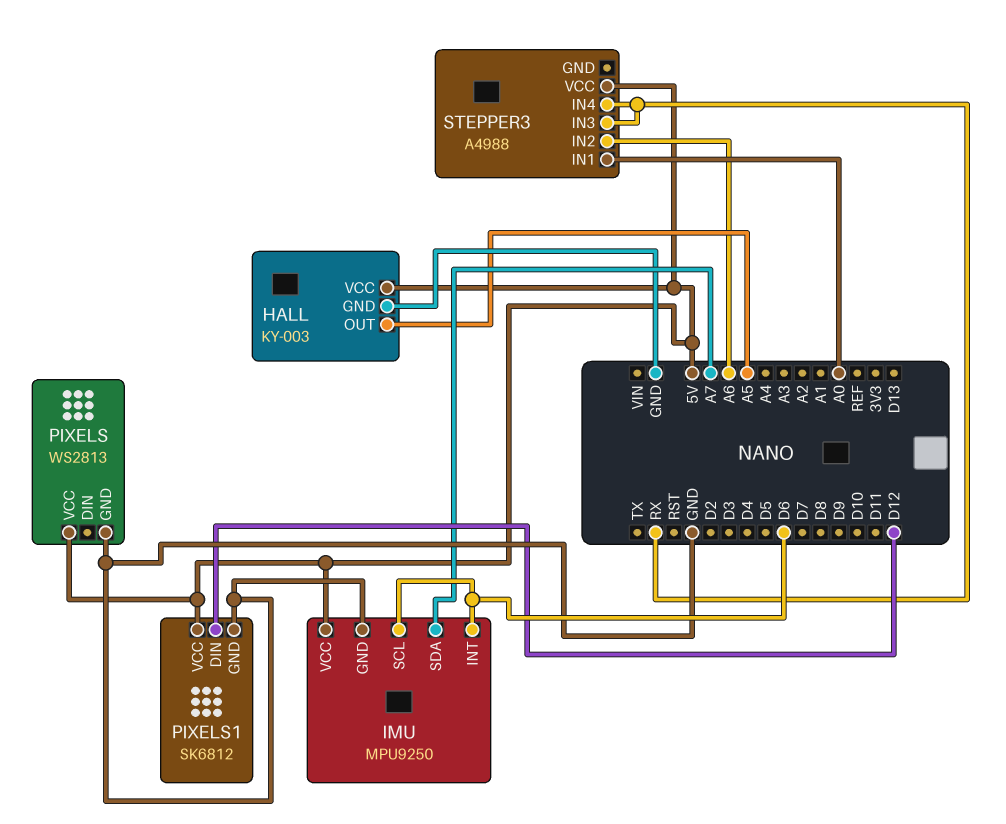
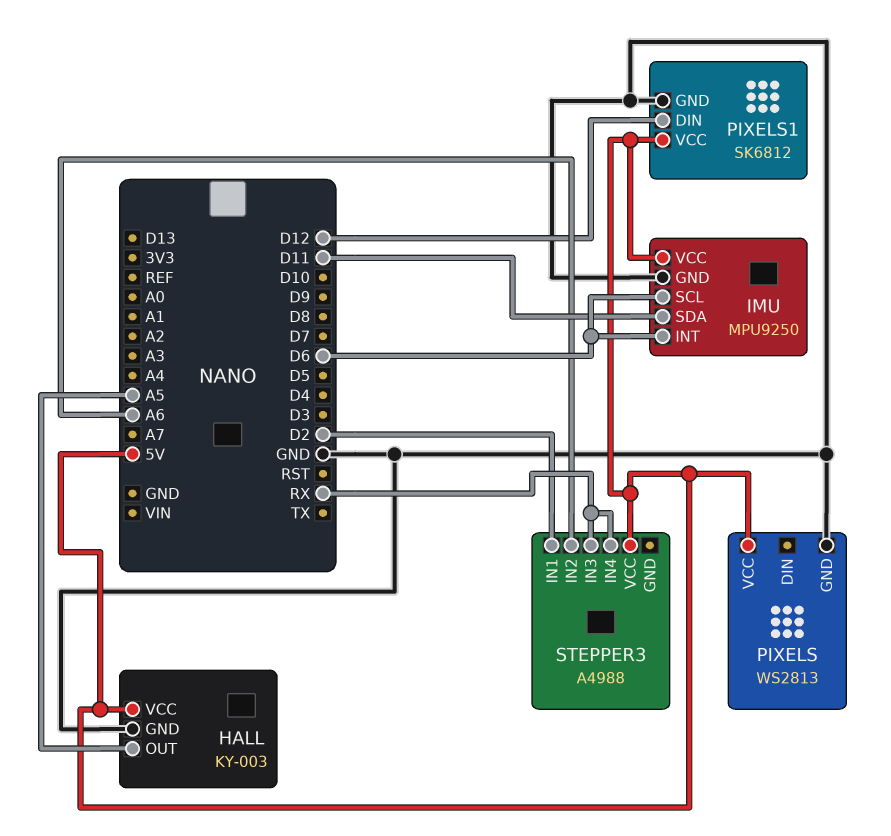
IMU pin SDA: A7 -> D11
STEPPER3 pin IN1: A0 -> D2

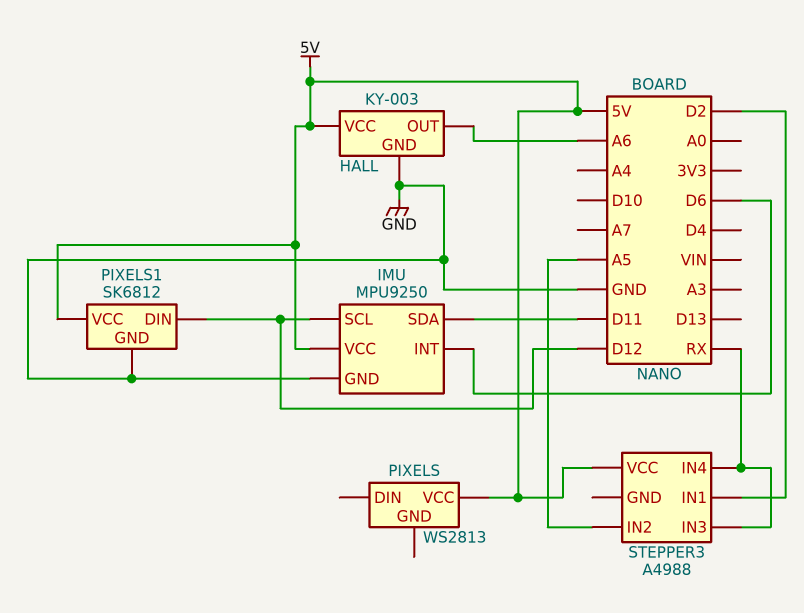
HALL pin OUT: A5 -> A6
IMU pin SCL: D6 -> D12
PIXELS pin GND: GND -> none
STEPPER3 pin IN2: A6 -> A5

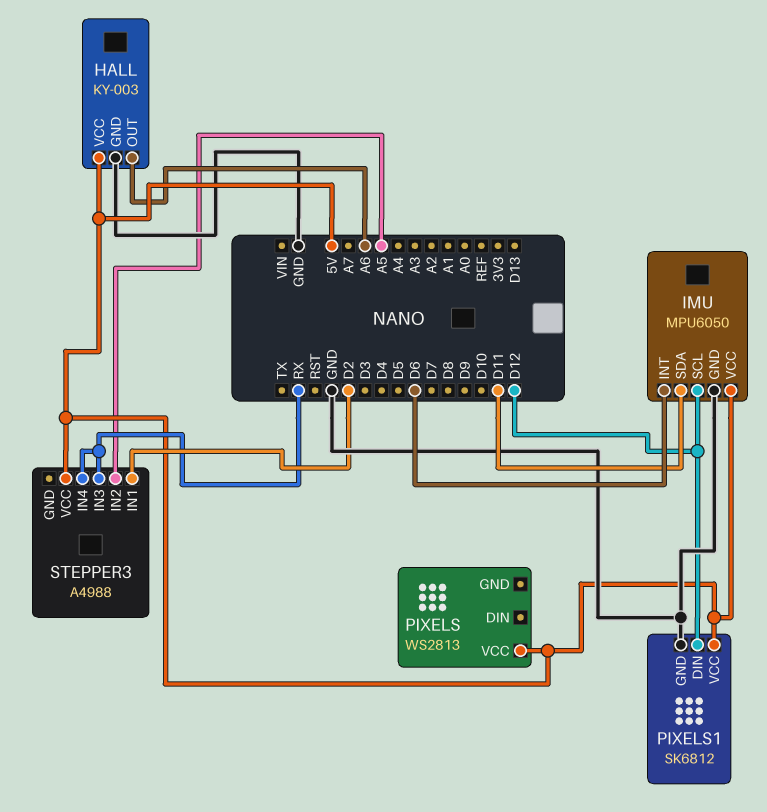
IMU: MPU9250 -> MPU6050

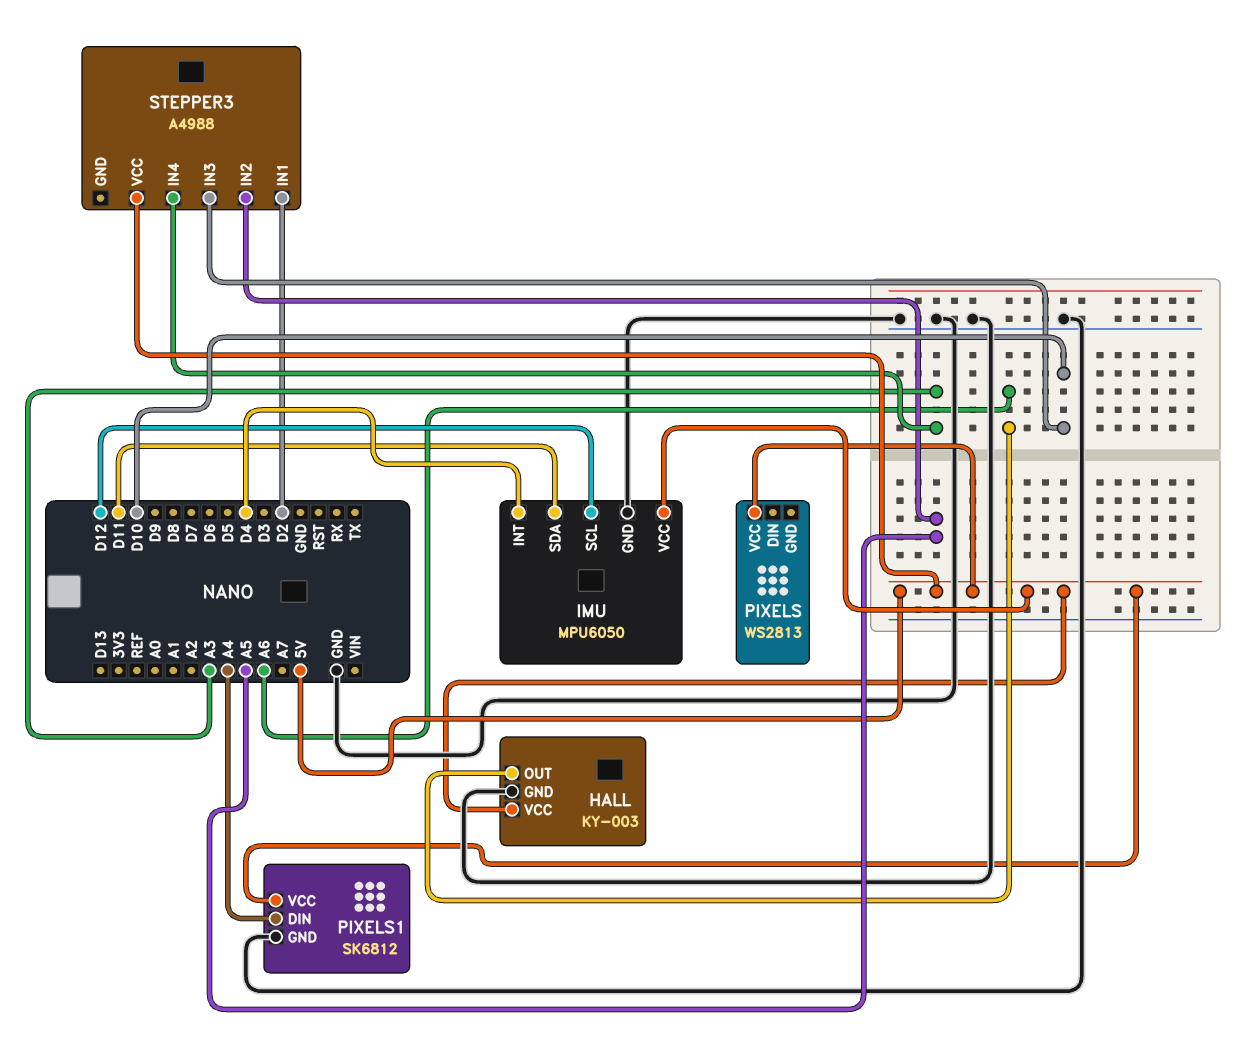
IMU pin INT: D6 -> D4
PIXELS1 pin DIN: D12 -> A4
STEPPER3 pin IN3: RX -> D10
STEPPER3 pin IN4: RX -> A3

